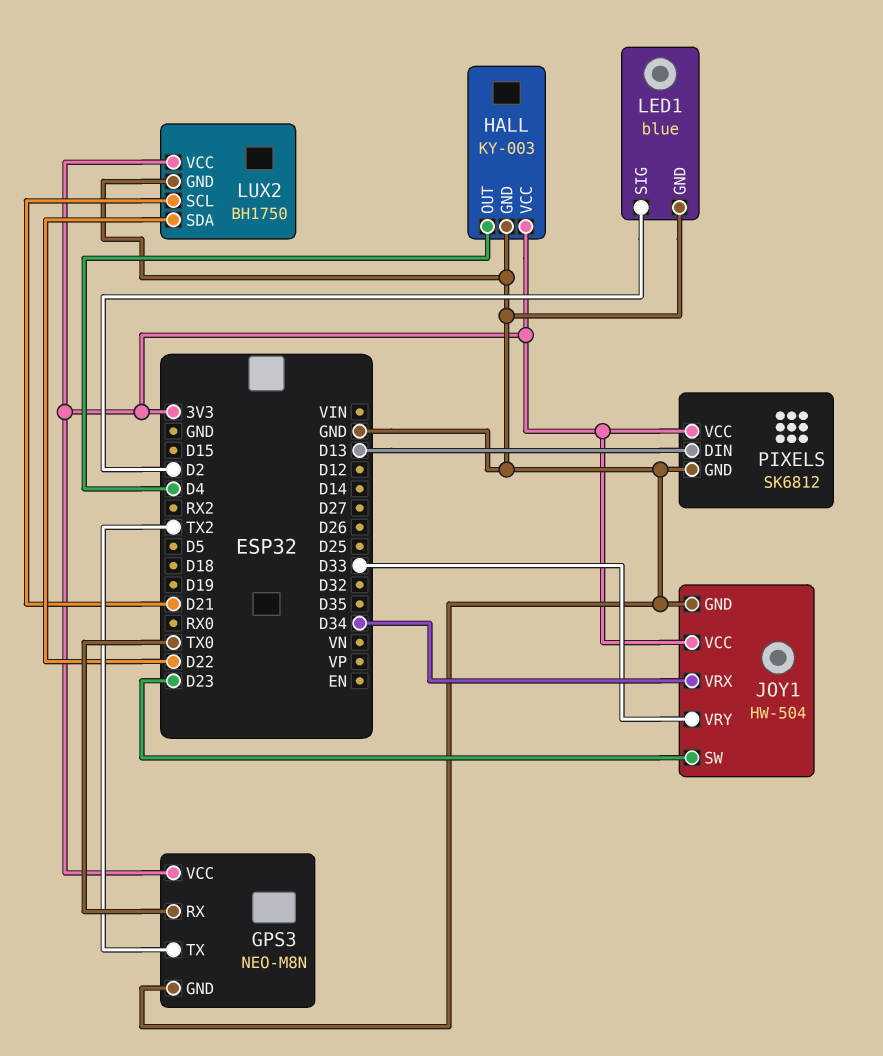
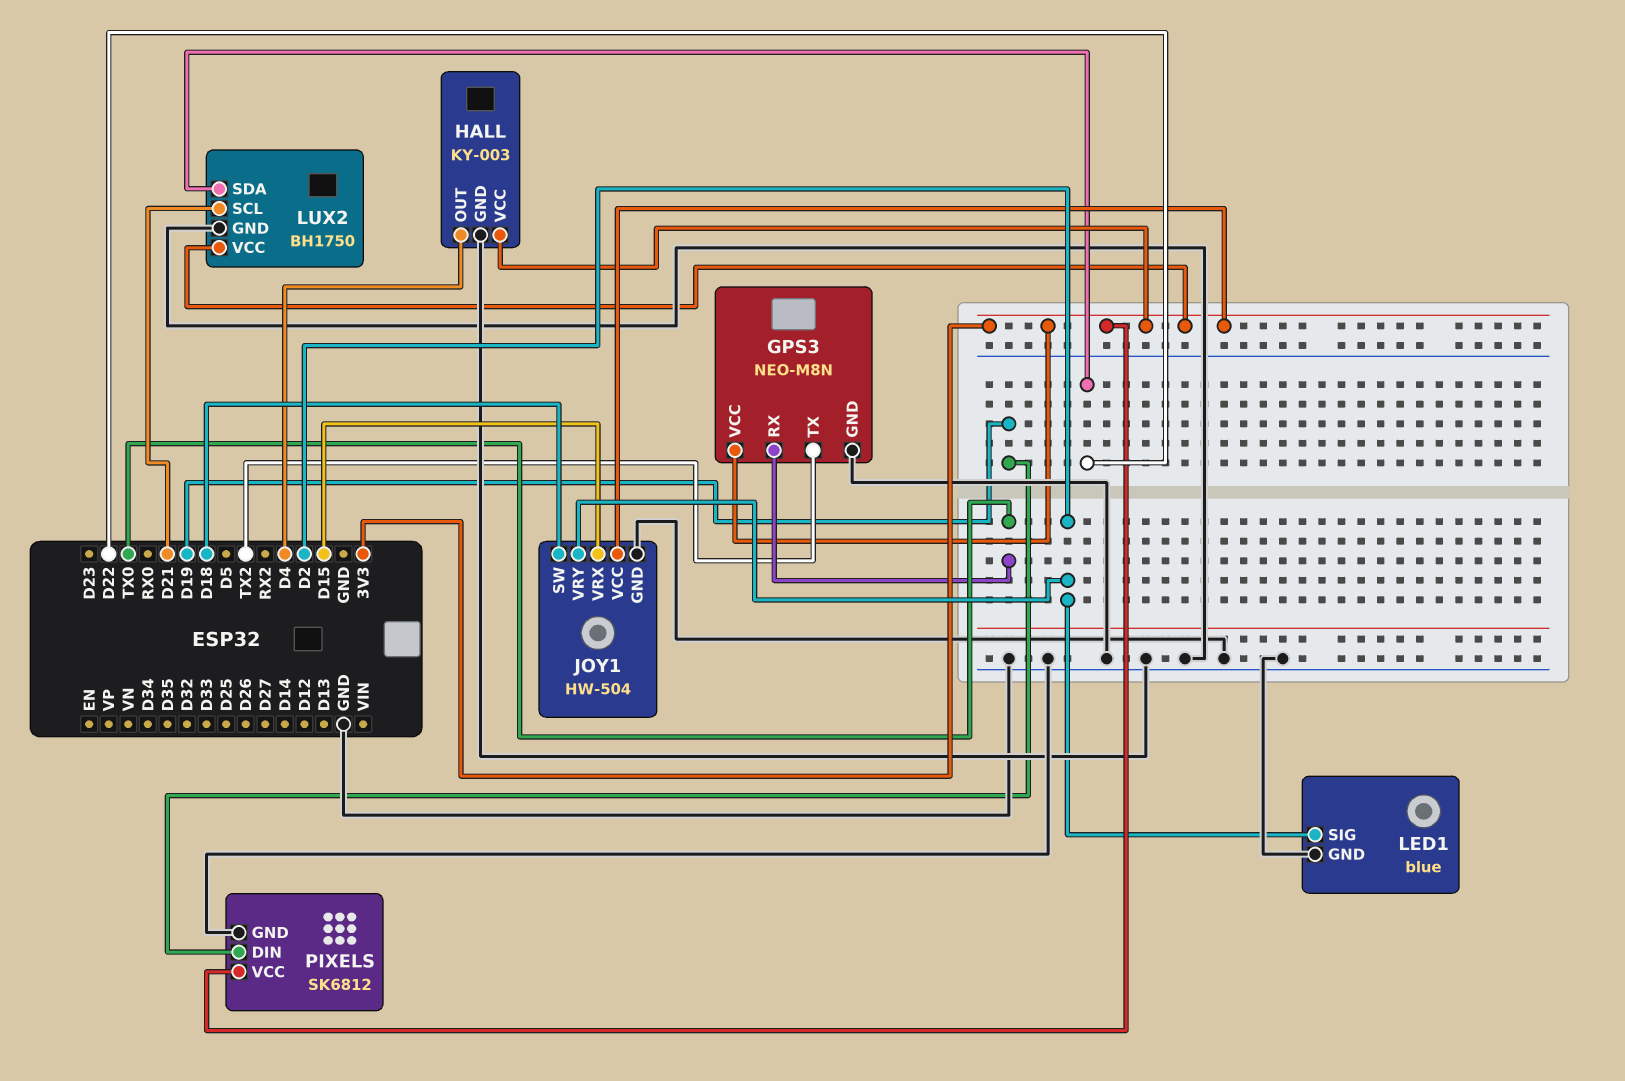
JOY1 pin SW: D23 -> D18
JOY1 pin VRX: D34 -> D15
JOY1 pin VRY: D33 -> D2
PIXELS pin DIN: D13 -> D19

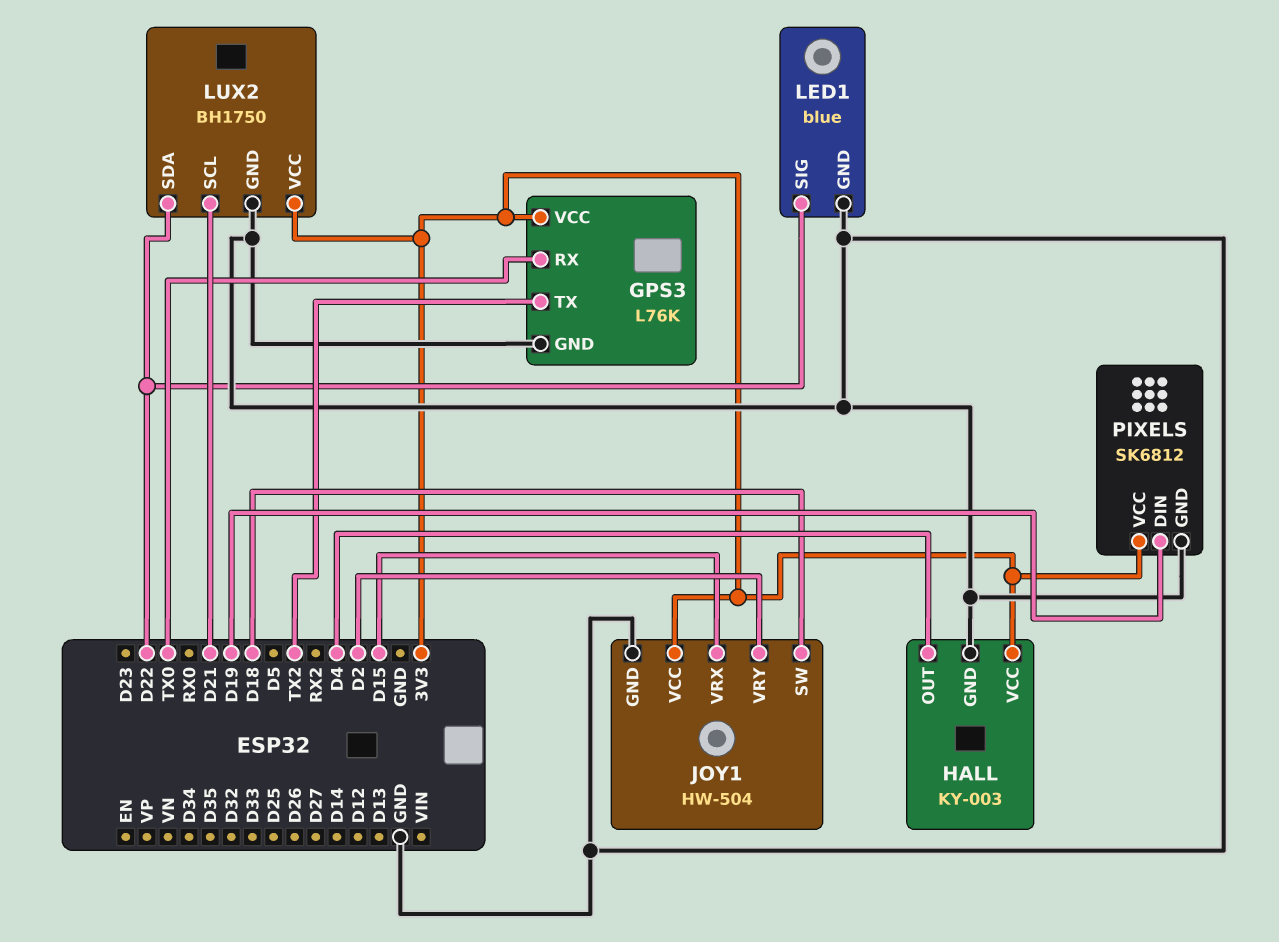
GPS3: NEO-M8N -> L76K
LED1 pin SIG: D2 -> D22

